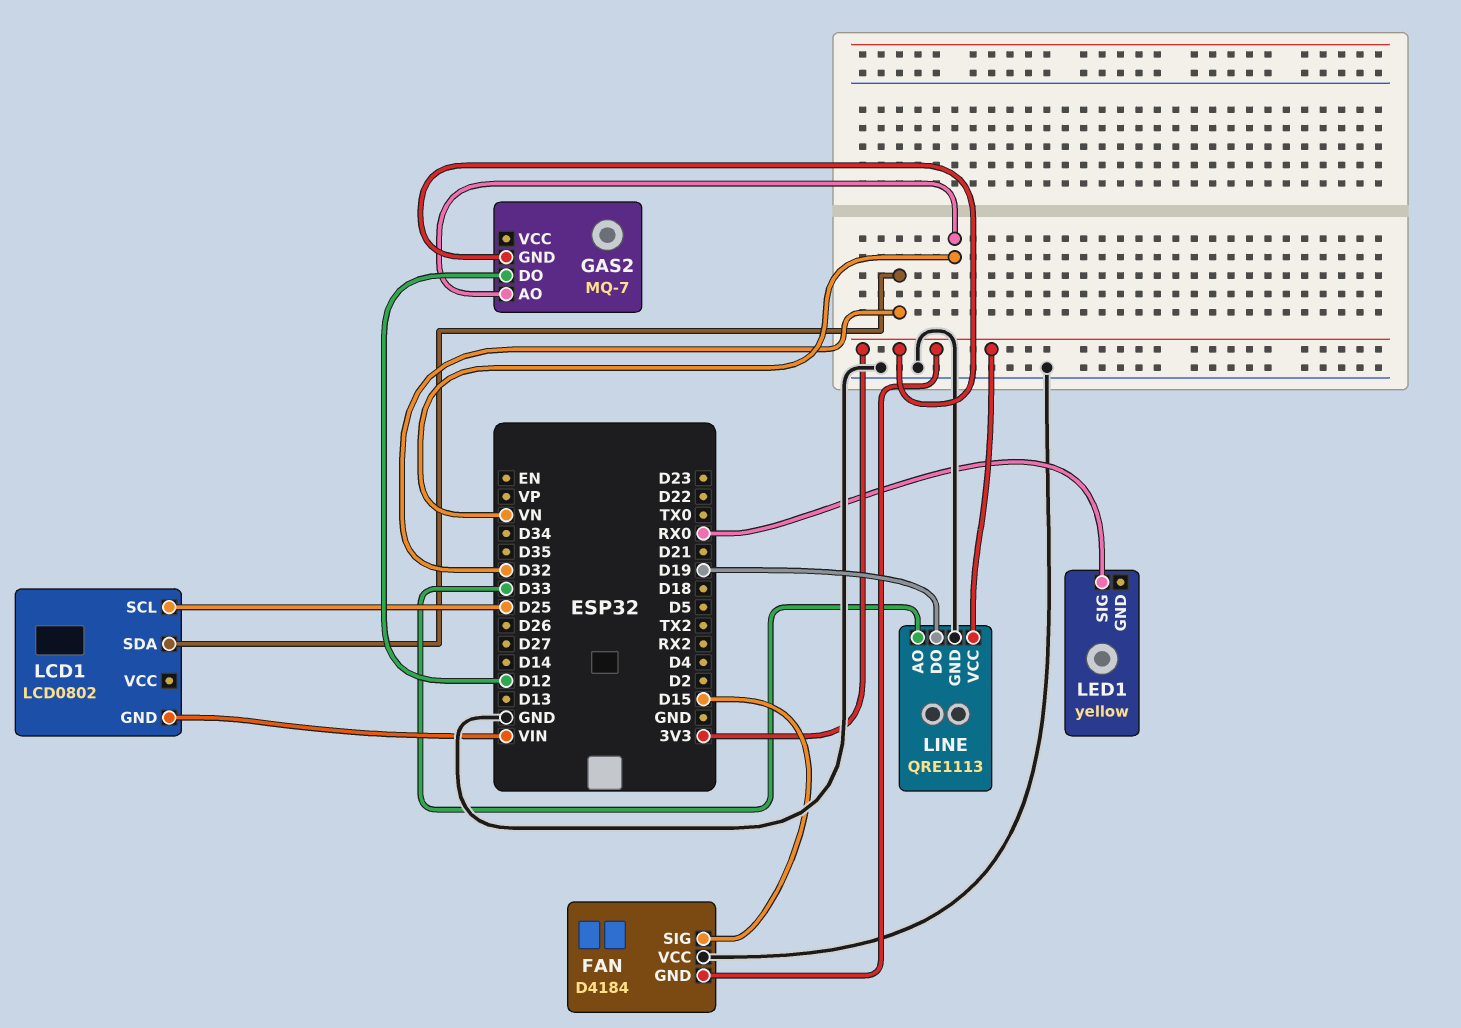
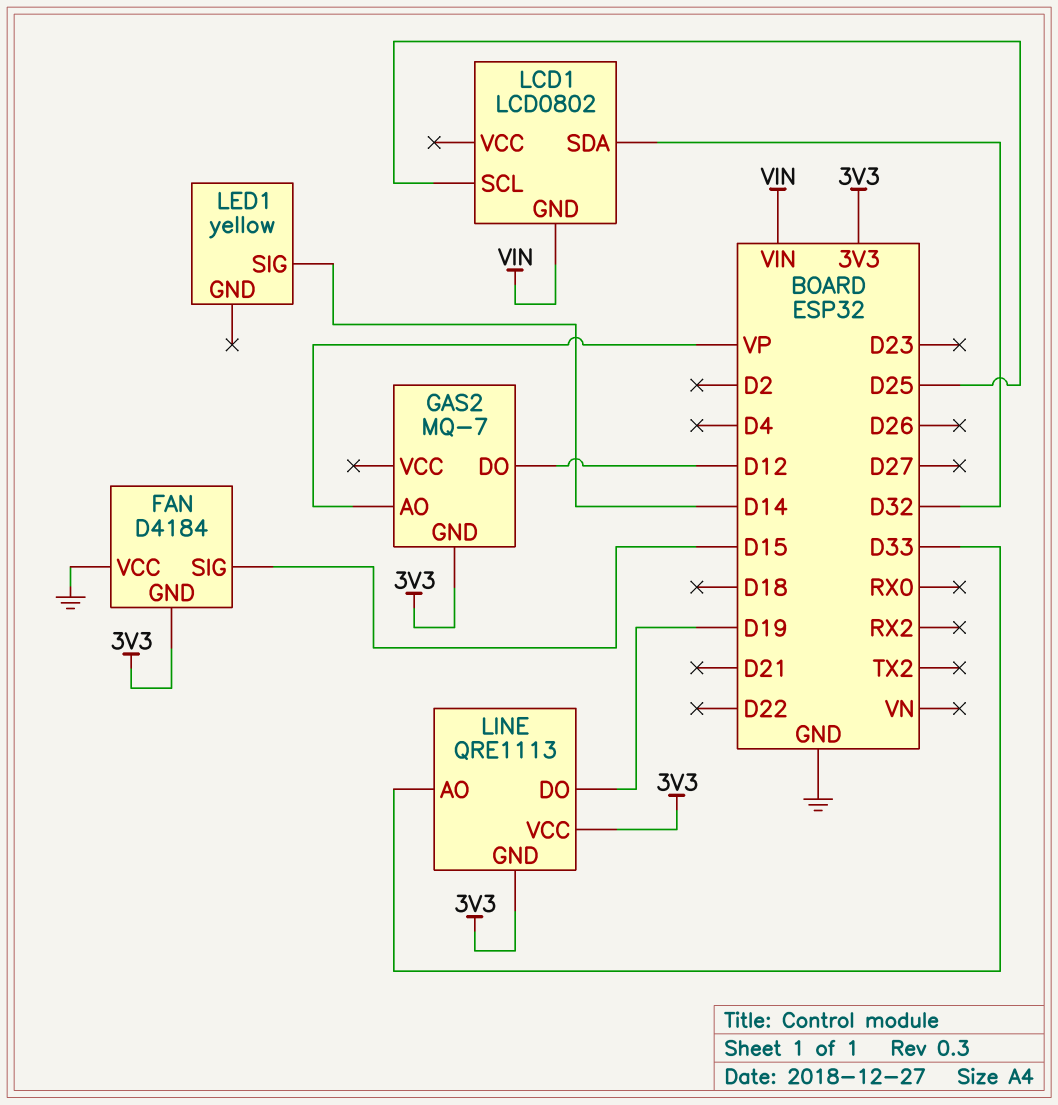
GAS2 pin AO: VN -> VP
LED1 pin SIG: RX0 -> D14
LINE pin GND: GND -> 3V3

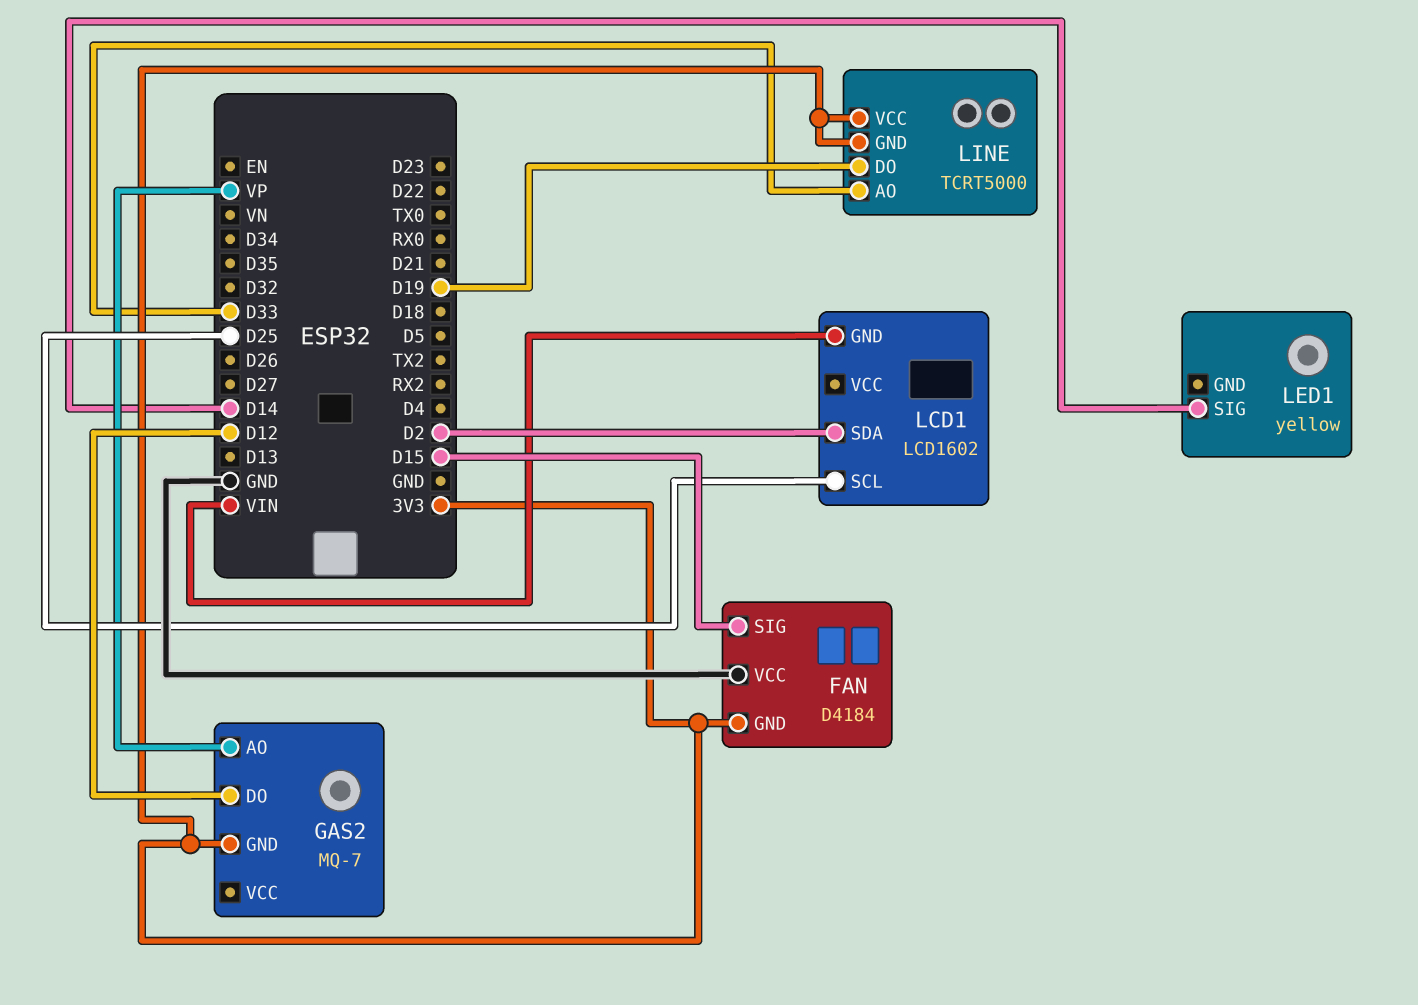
LCD1: LCD0802 -> LCD1602
LCD1 pin SDA: D32 -> D2
LINE: QRE1113 -> TCRT5000

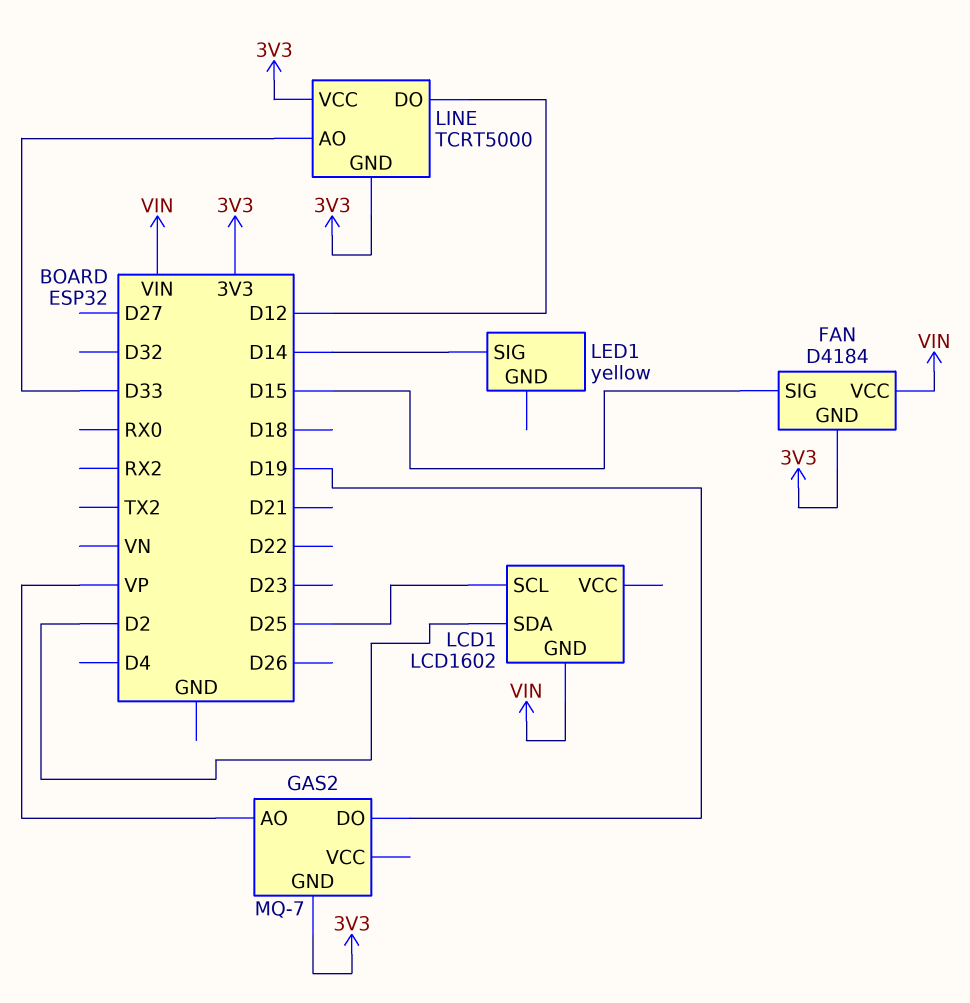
FAN pin VCC: GND -> VIN
GAS2 pin DO: D12 -> D19
LINE pin DO: D19 -> D12

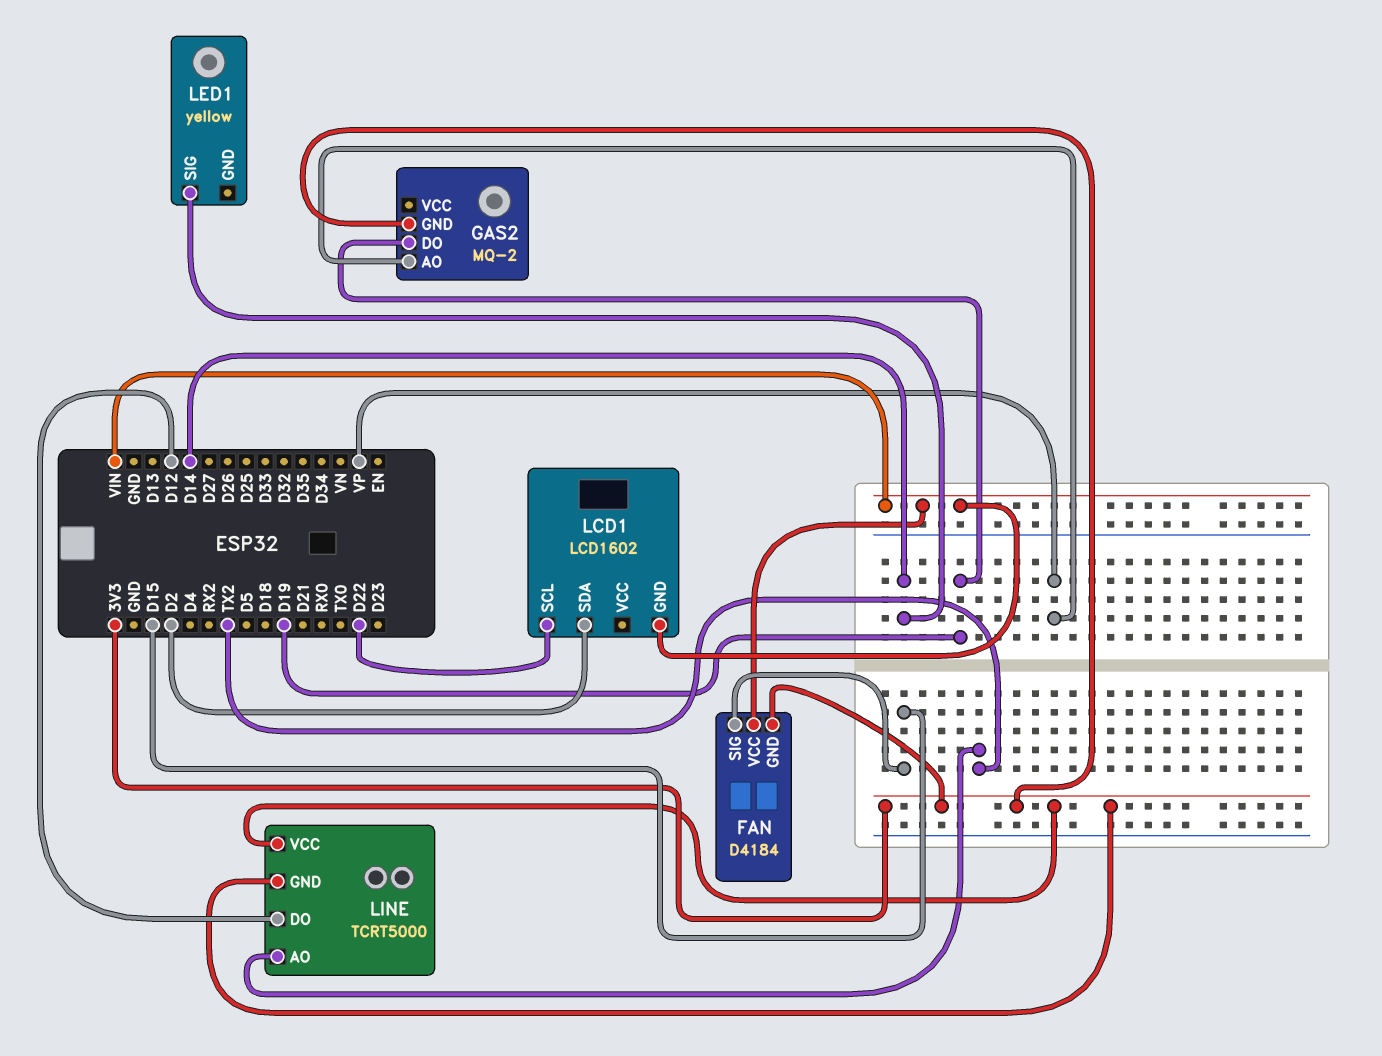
GAS2: MQ-7 -> MQ-2
LCD1 pin SCL: D25 -> D22
LINE pin AO: D33 -> TX2

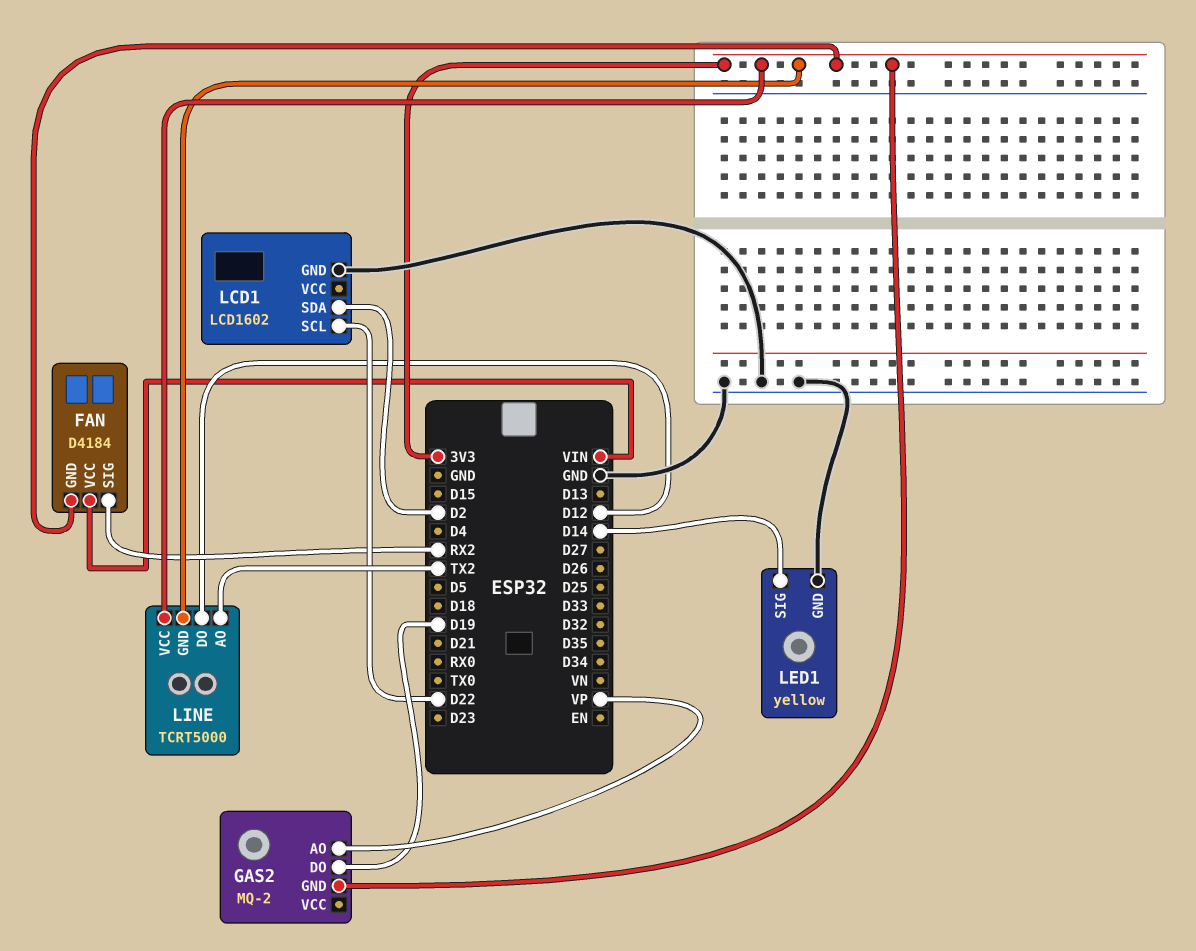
FAN pin SIG: D15 -> RX2
LCD1 pin GND: VIN -> GND
LED1 pin GND: none -> GND

